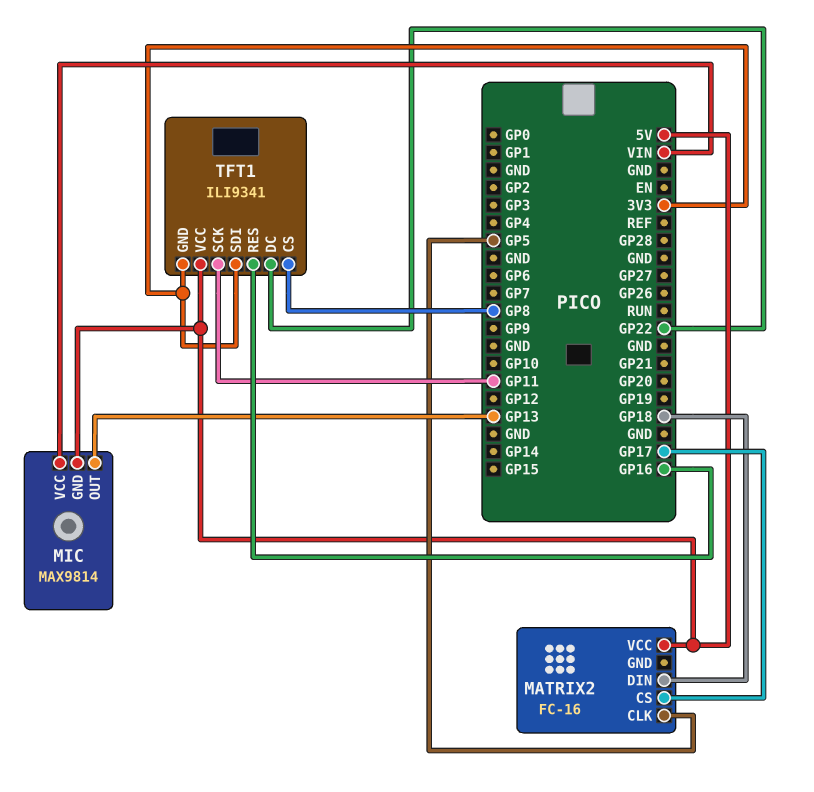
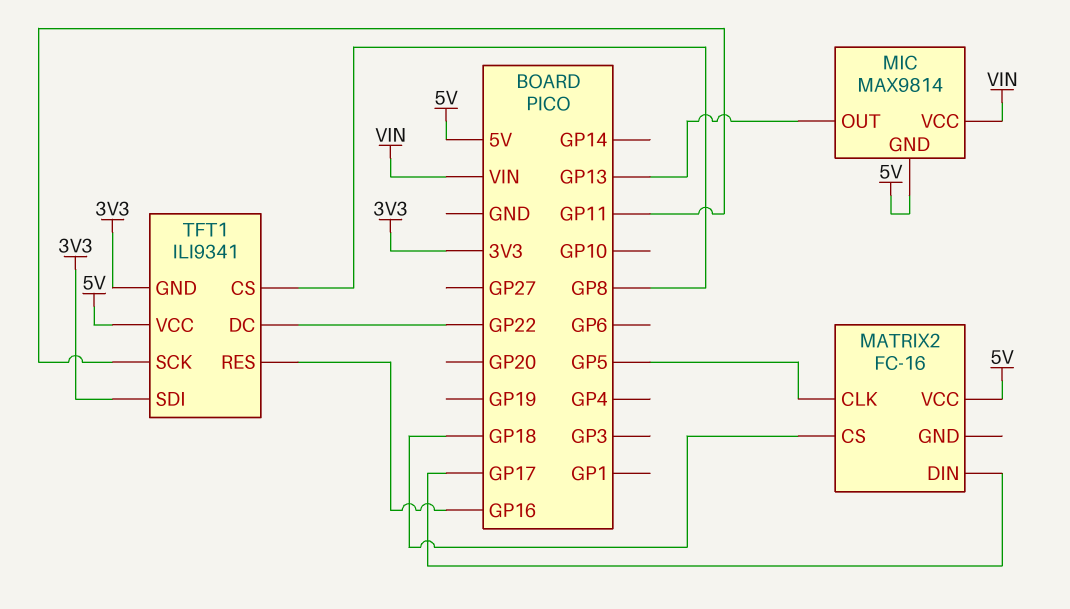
MATRIX2 pin CS: GP17 -> GP18
MATRIX2 pin DIN: GP18 -> GP17

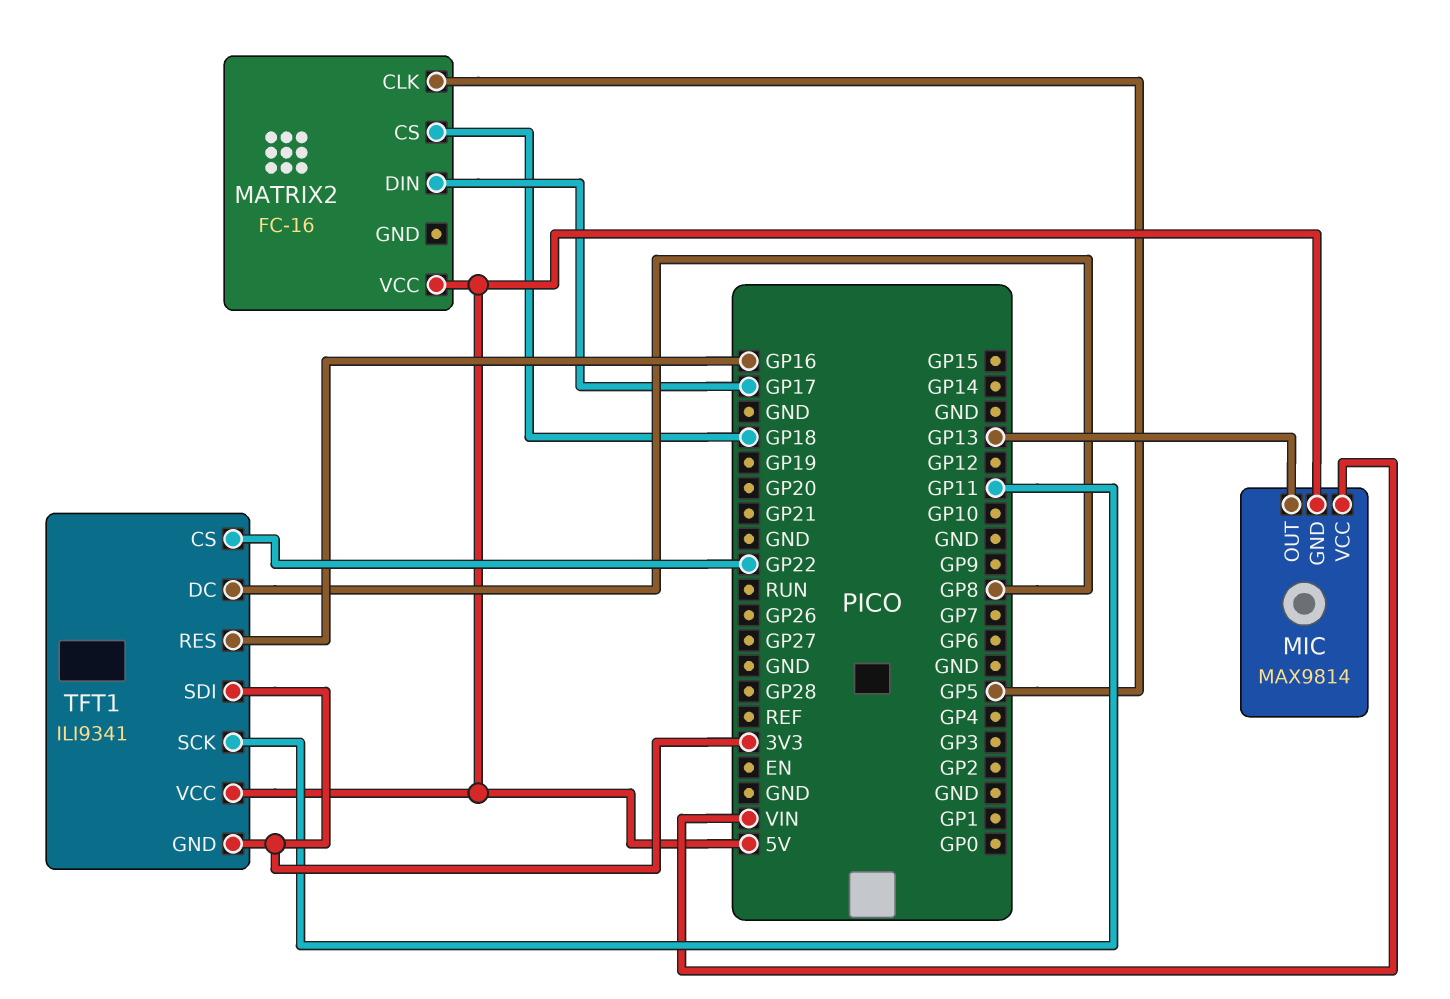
TFT1 pin CS: GP8 -> GP22
TFT1 pin DC: GP22 -> GP8

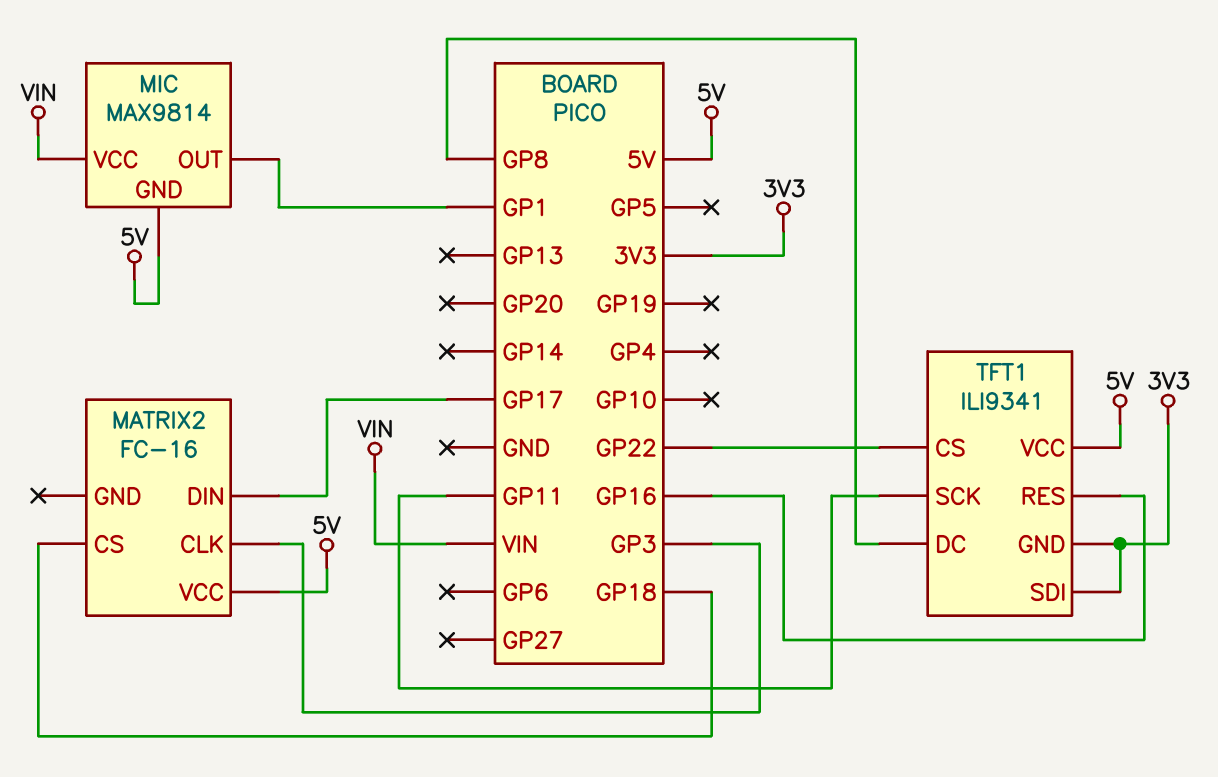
MATRIX2 pin CLK: GP5 -> GP3
MIC pin OUT: GP13 -> GP1

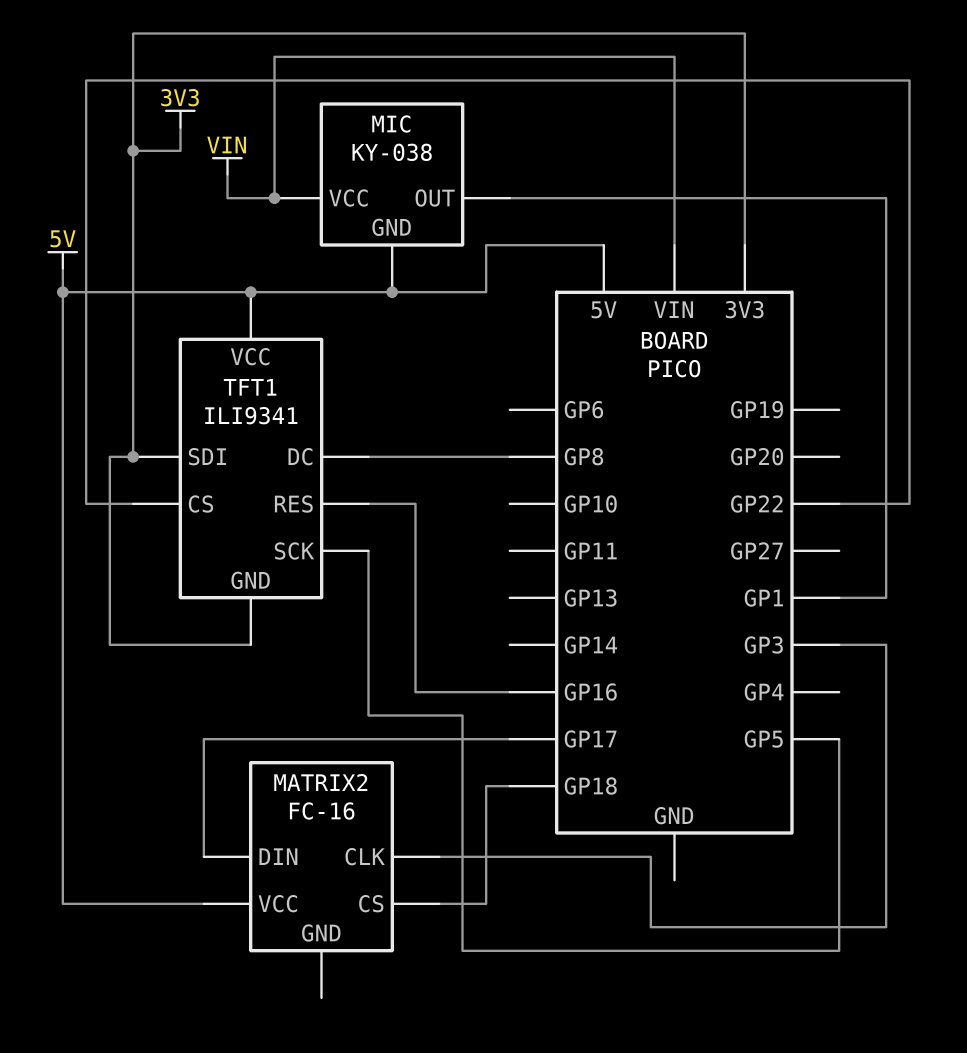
MIC: MAX9814 -> KY-038
TFT1 pin SCK: GP11 -> GP5

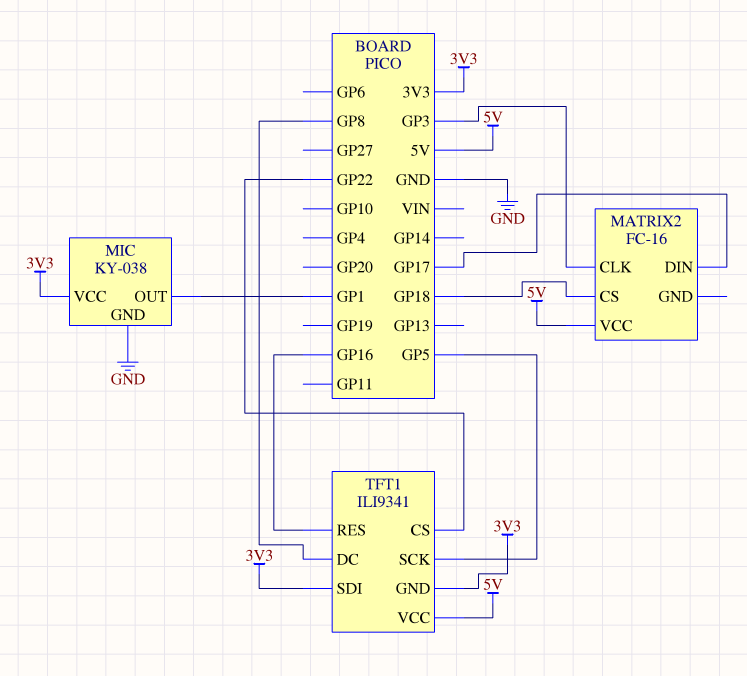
MIC pin GND: 5V -> GND
MIC pin VCC: VIN -> 3V3

